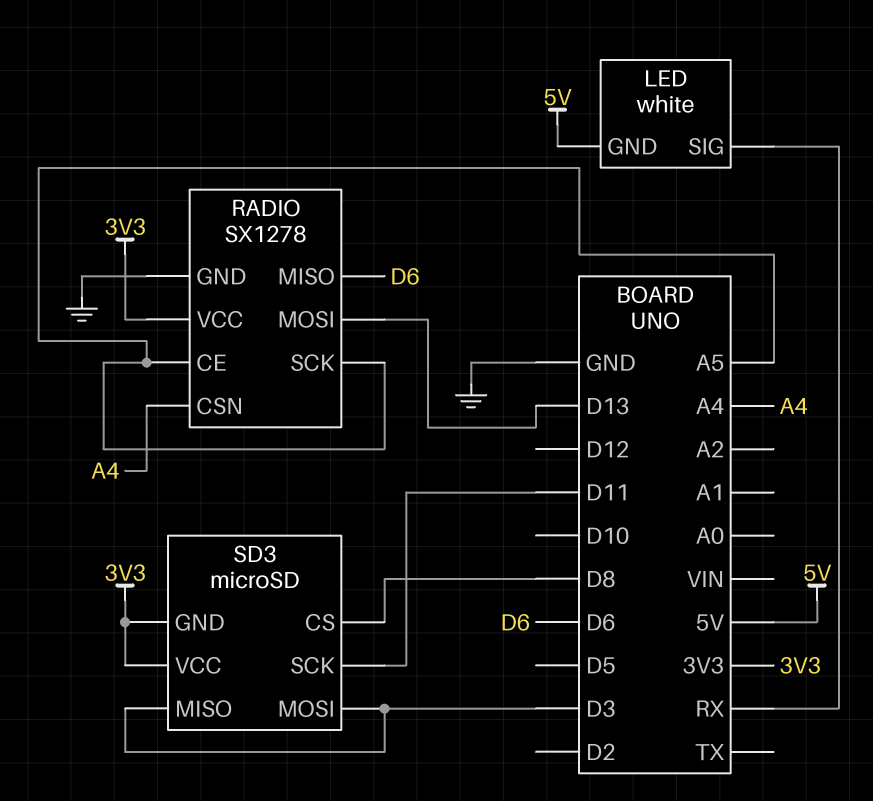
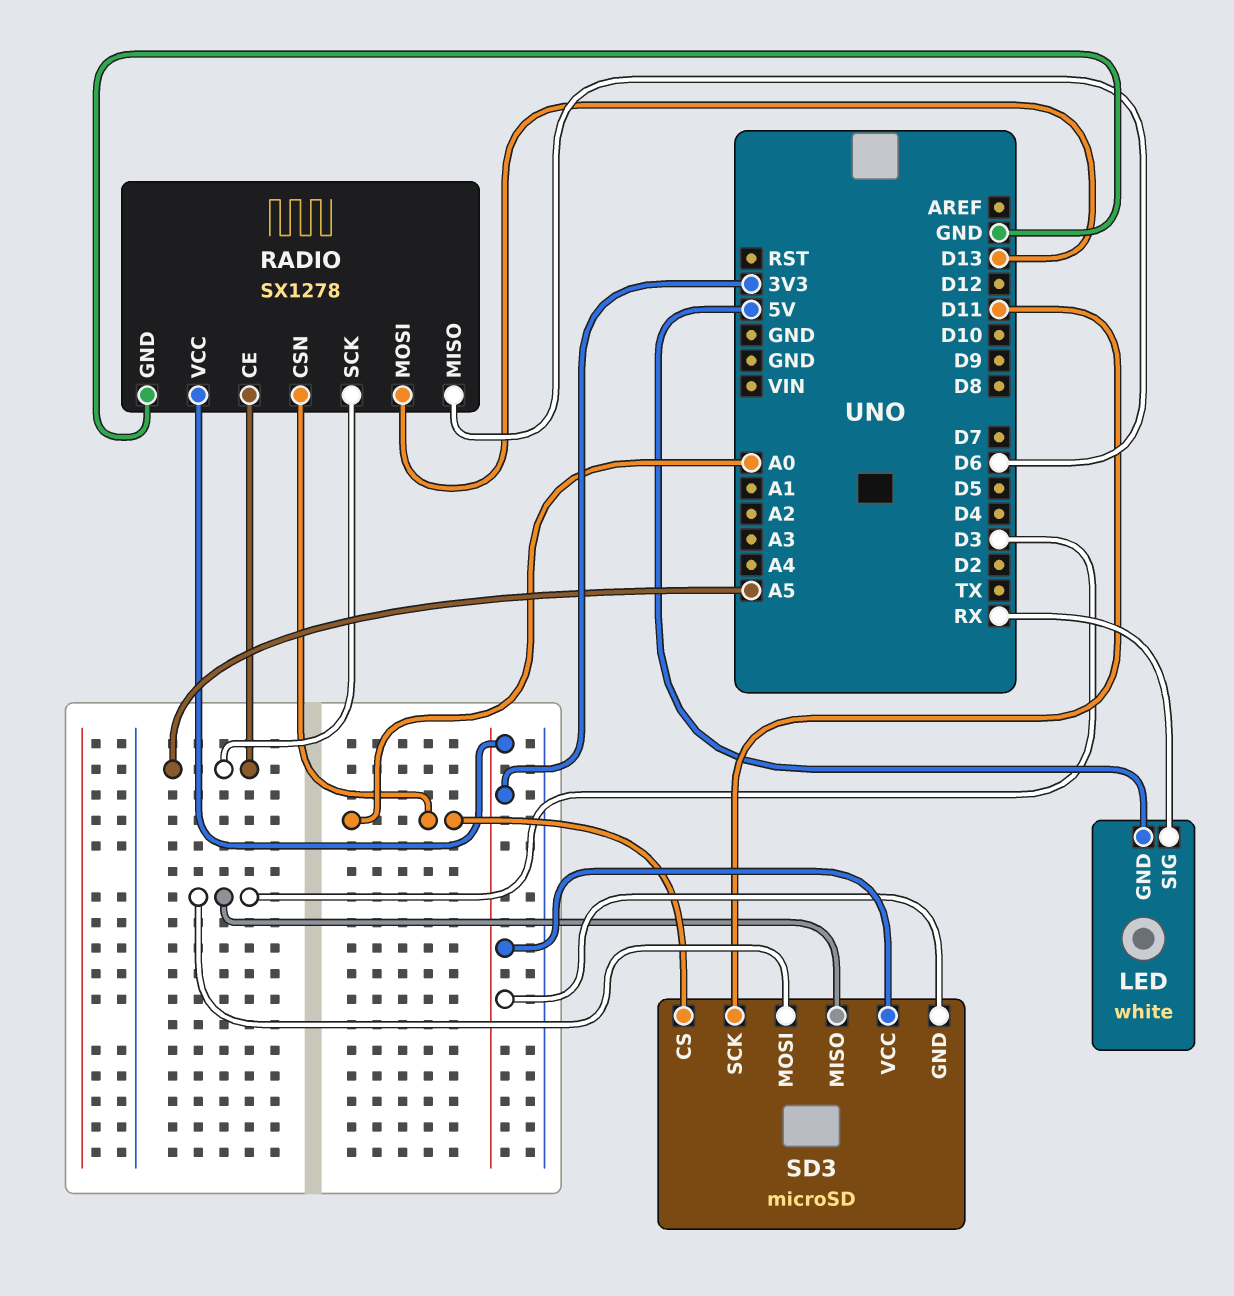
RADIO pin CSN: A4 -> A0
SD3 pin CS: D8 -> A0

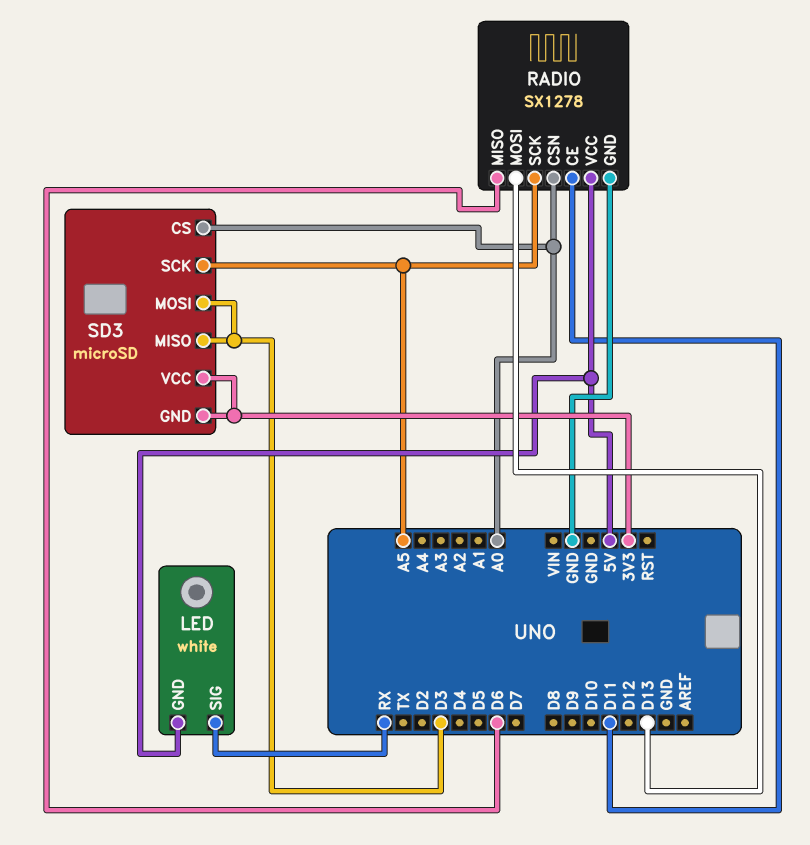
RADIO pin CE: A5 -> D11
RADIO pin VCC: 3V3 -> 5V
SD3 pin SCK: D11 -> A5

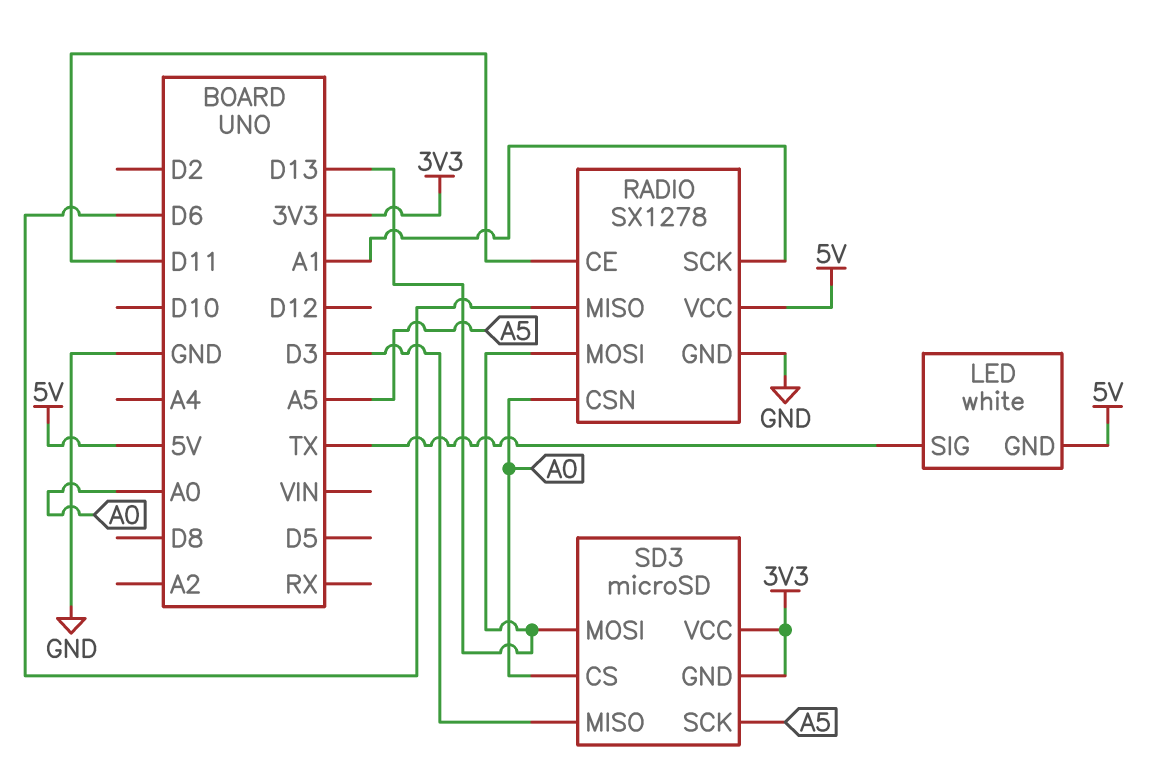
LED pin SIG: RX -> TX
RADIO pin SCK: A5 -> A1
SD3 pin MOSI: D3 -> D13

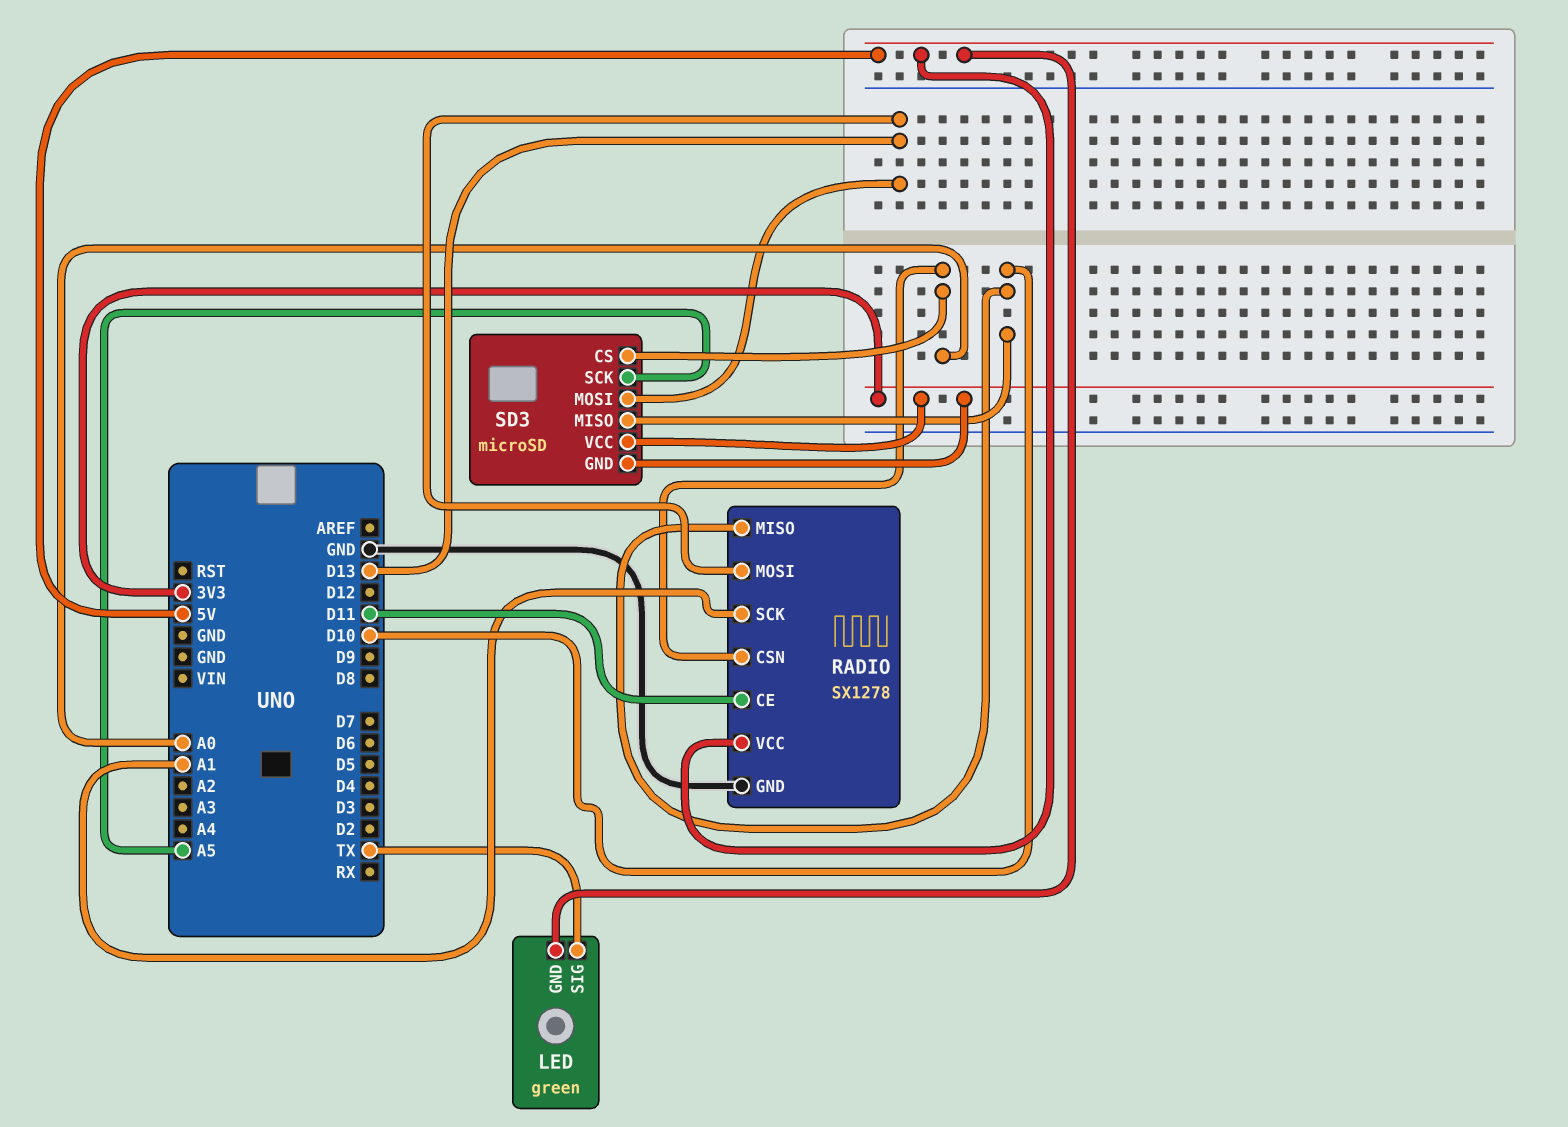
LED: white -> green
RADIO pin MISO: D6 -> D10
SD3 pin MISO: D3 -> D10

